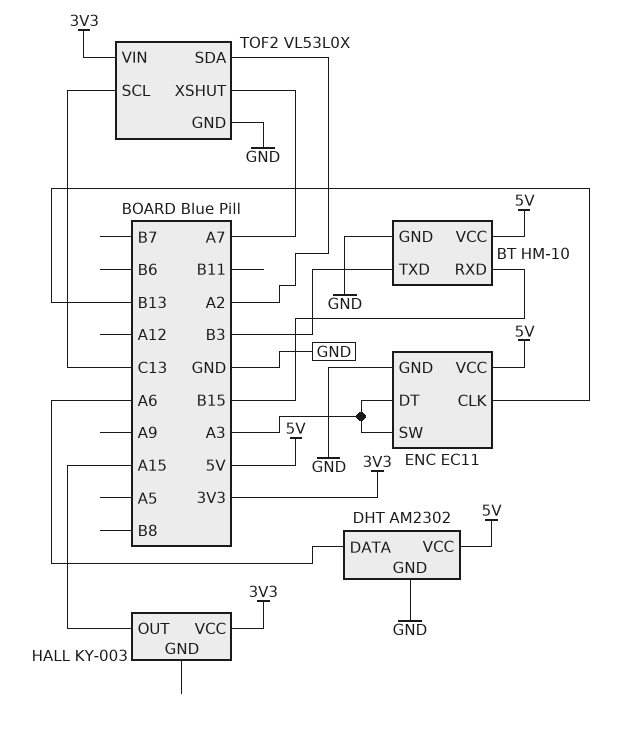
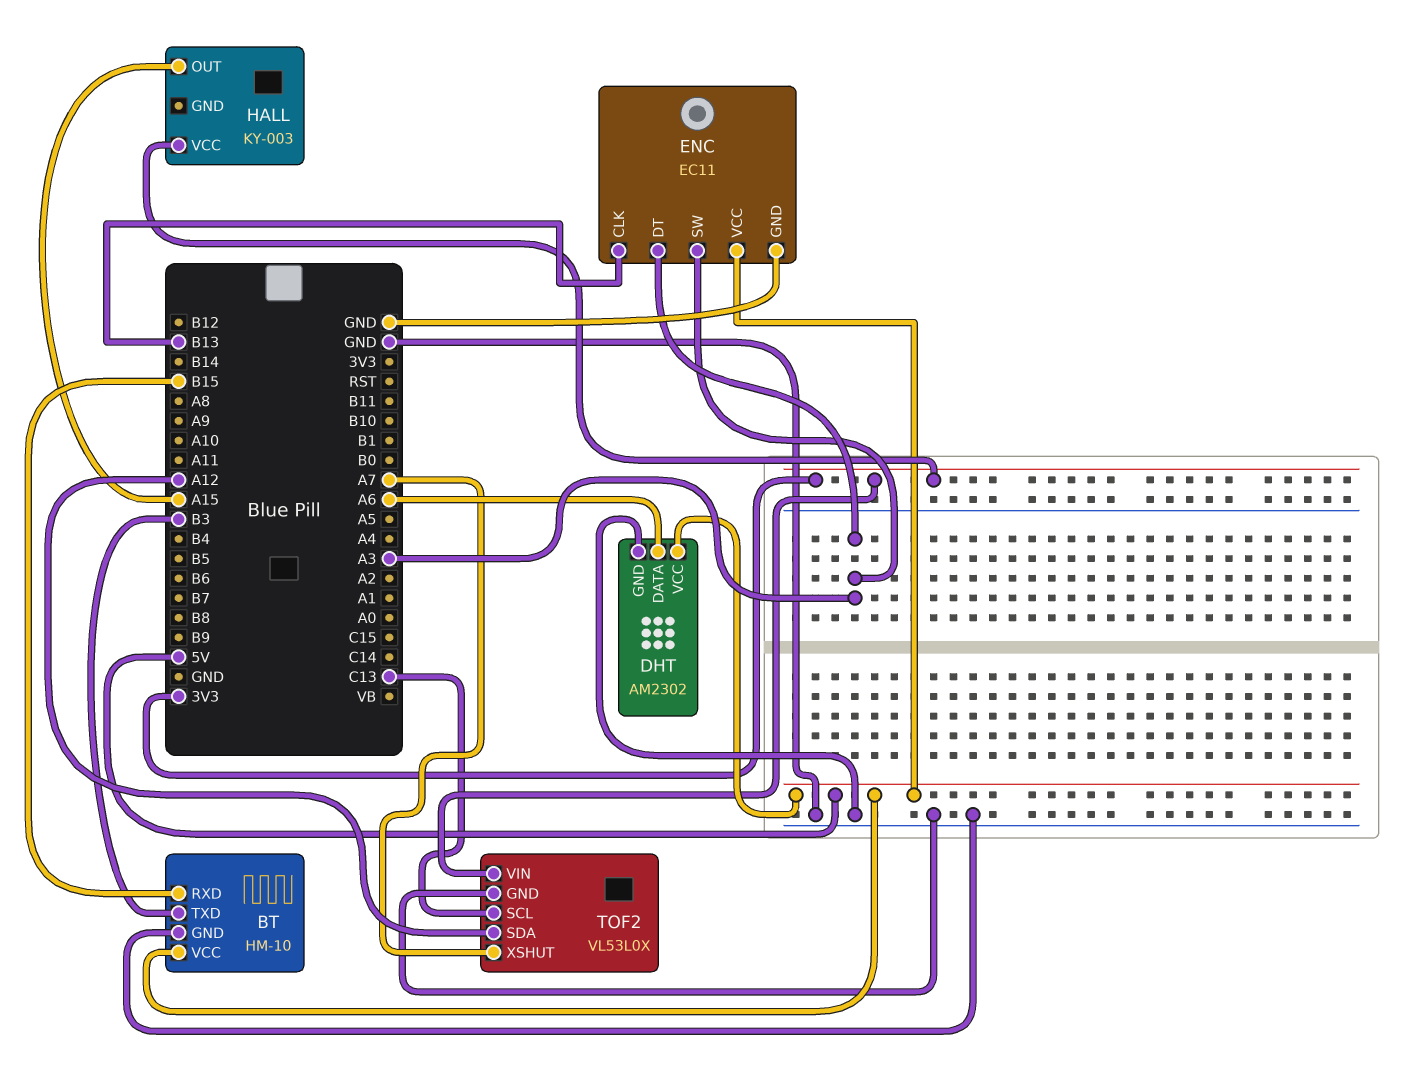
TOF2 pin SDA: A2 -> A12

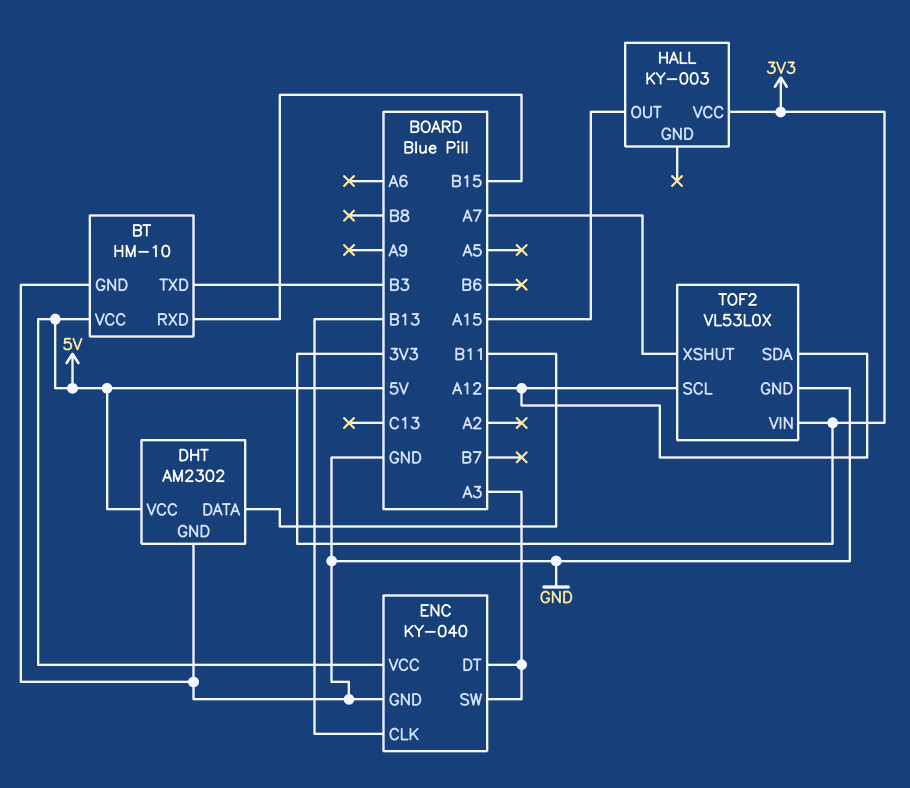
DHT pin DATA: A6 -> B11
ENC: EC11 -> KY-040
TOF2 pin SCL: C13 -> A12

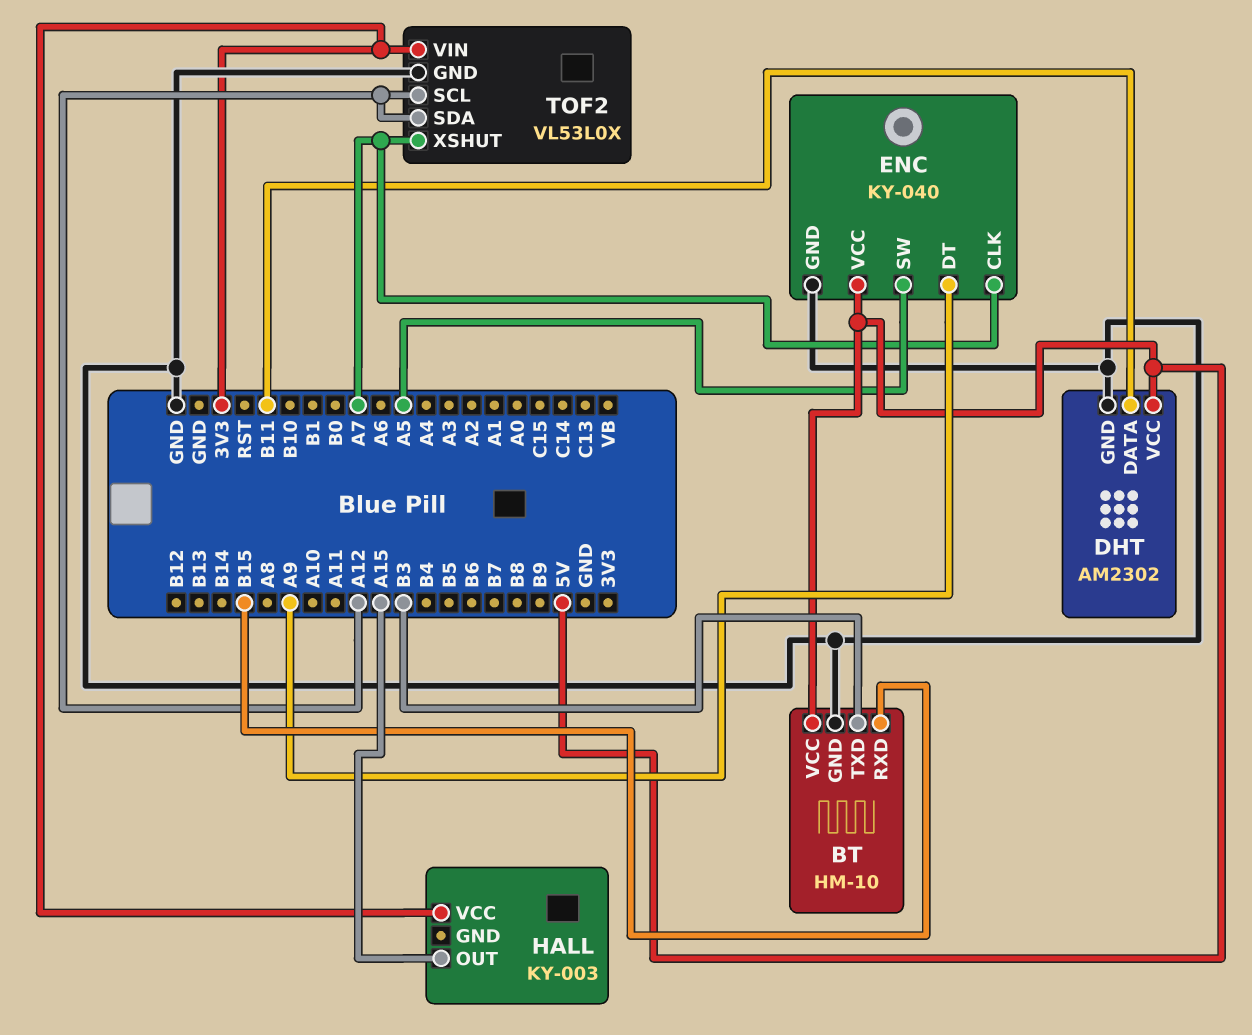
ENC pin CLK: B13 -> A7
ENC pin DT: A3 -> A9
ENC pin SW: A3 -> A5

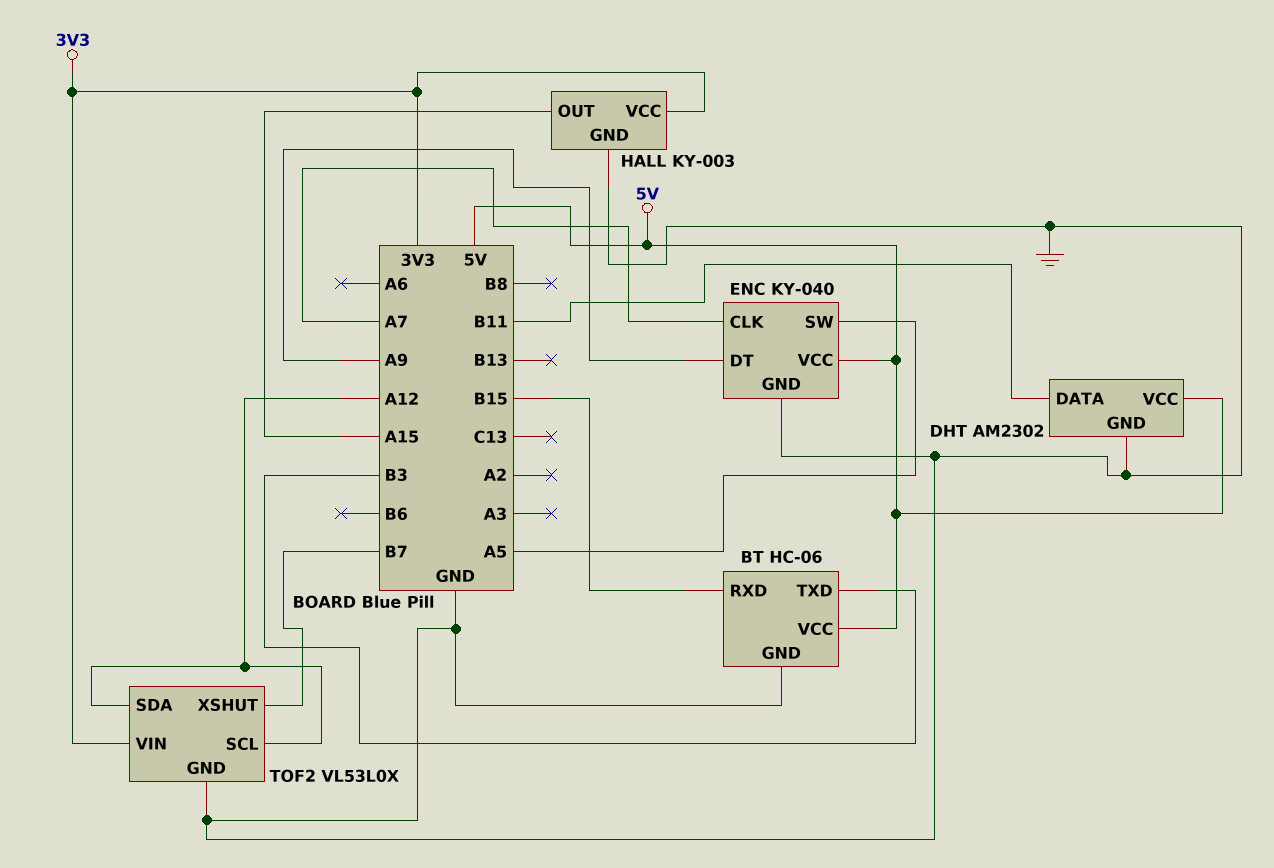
BT: HM-10 -> HC-06
HALL pin GND: none -> GND
TOF2 pin XSHUT: A7 -> B7

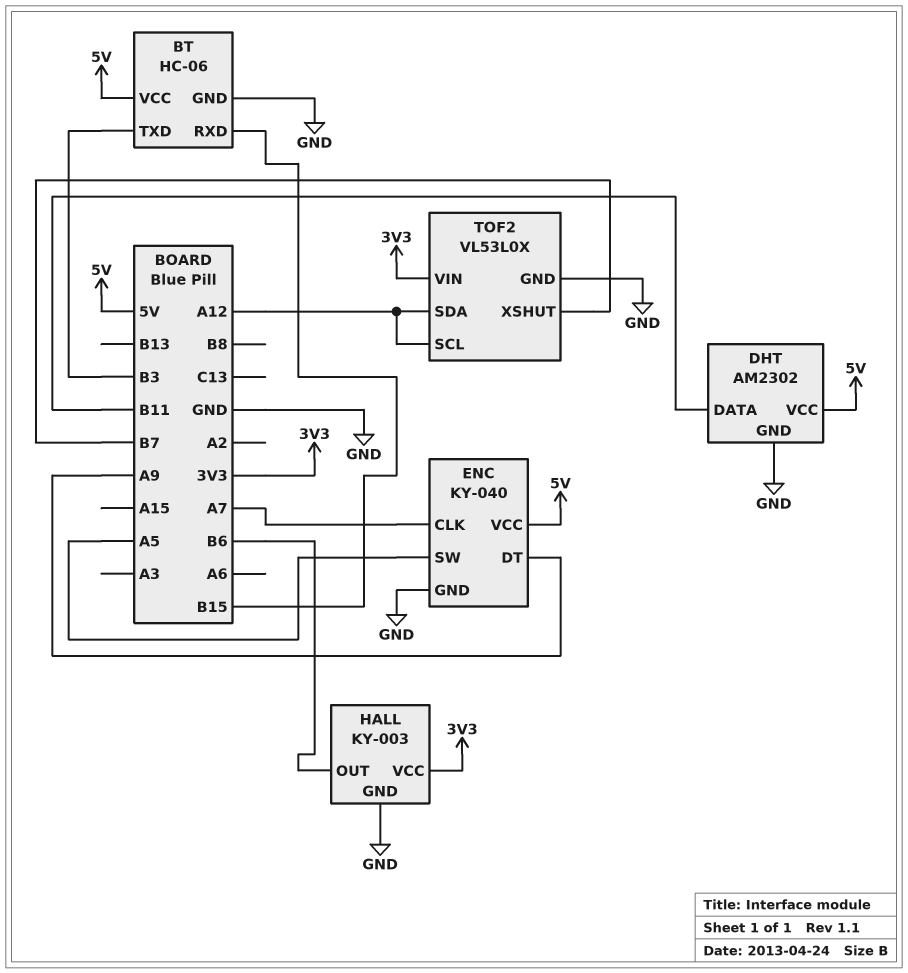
HALL pin OUT: A15 -> B6

